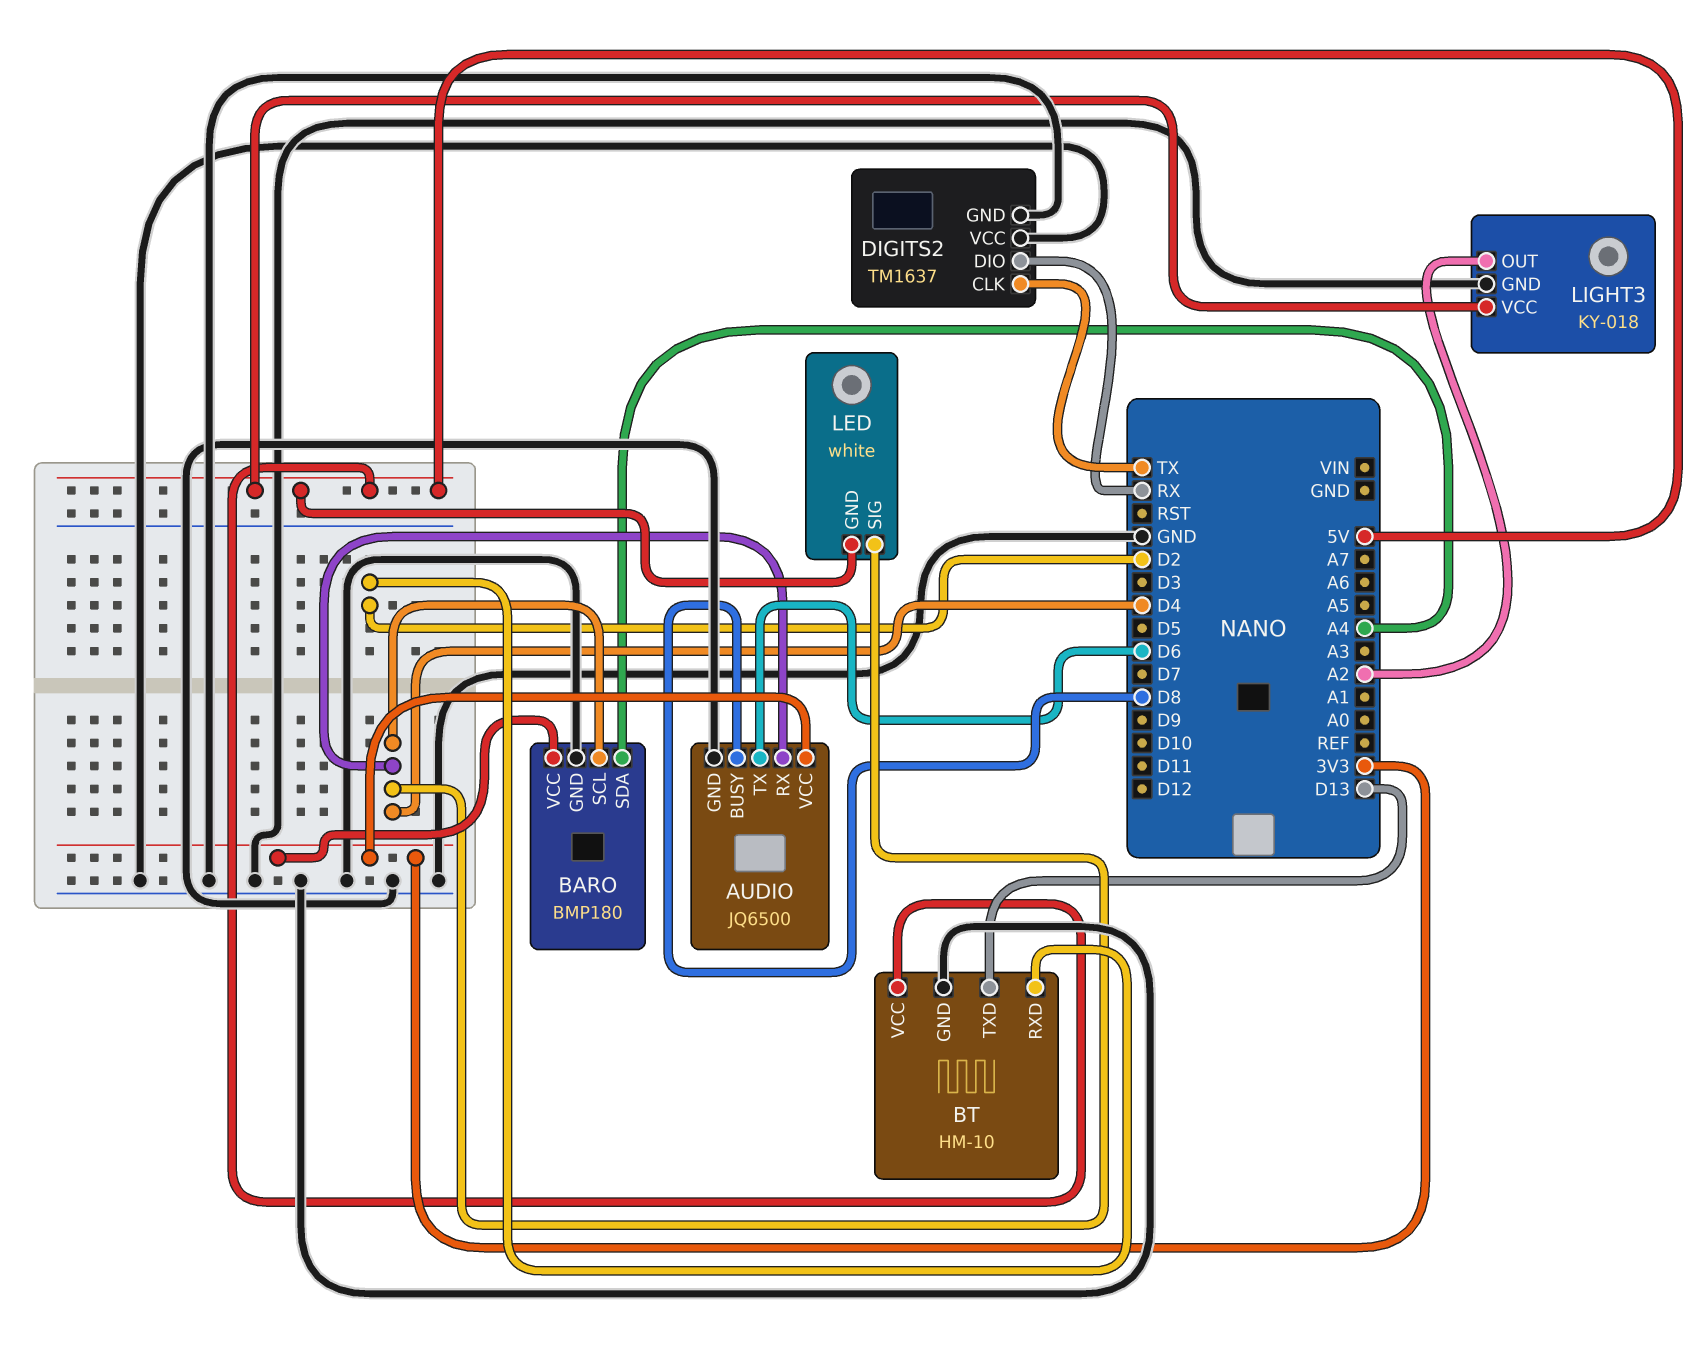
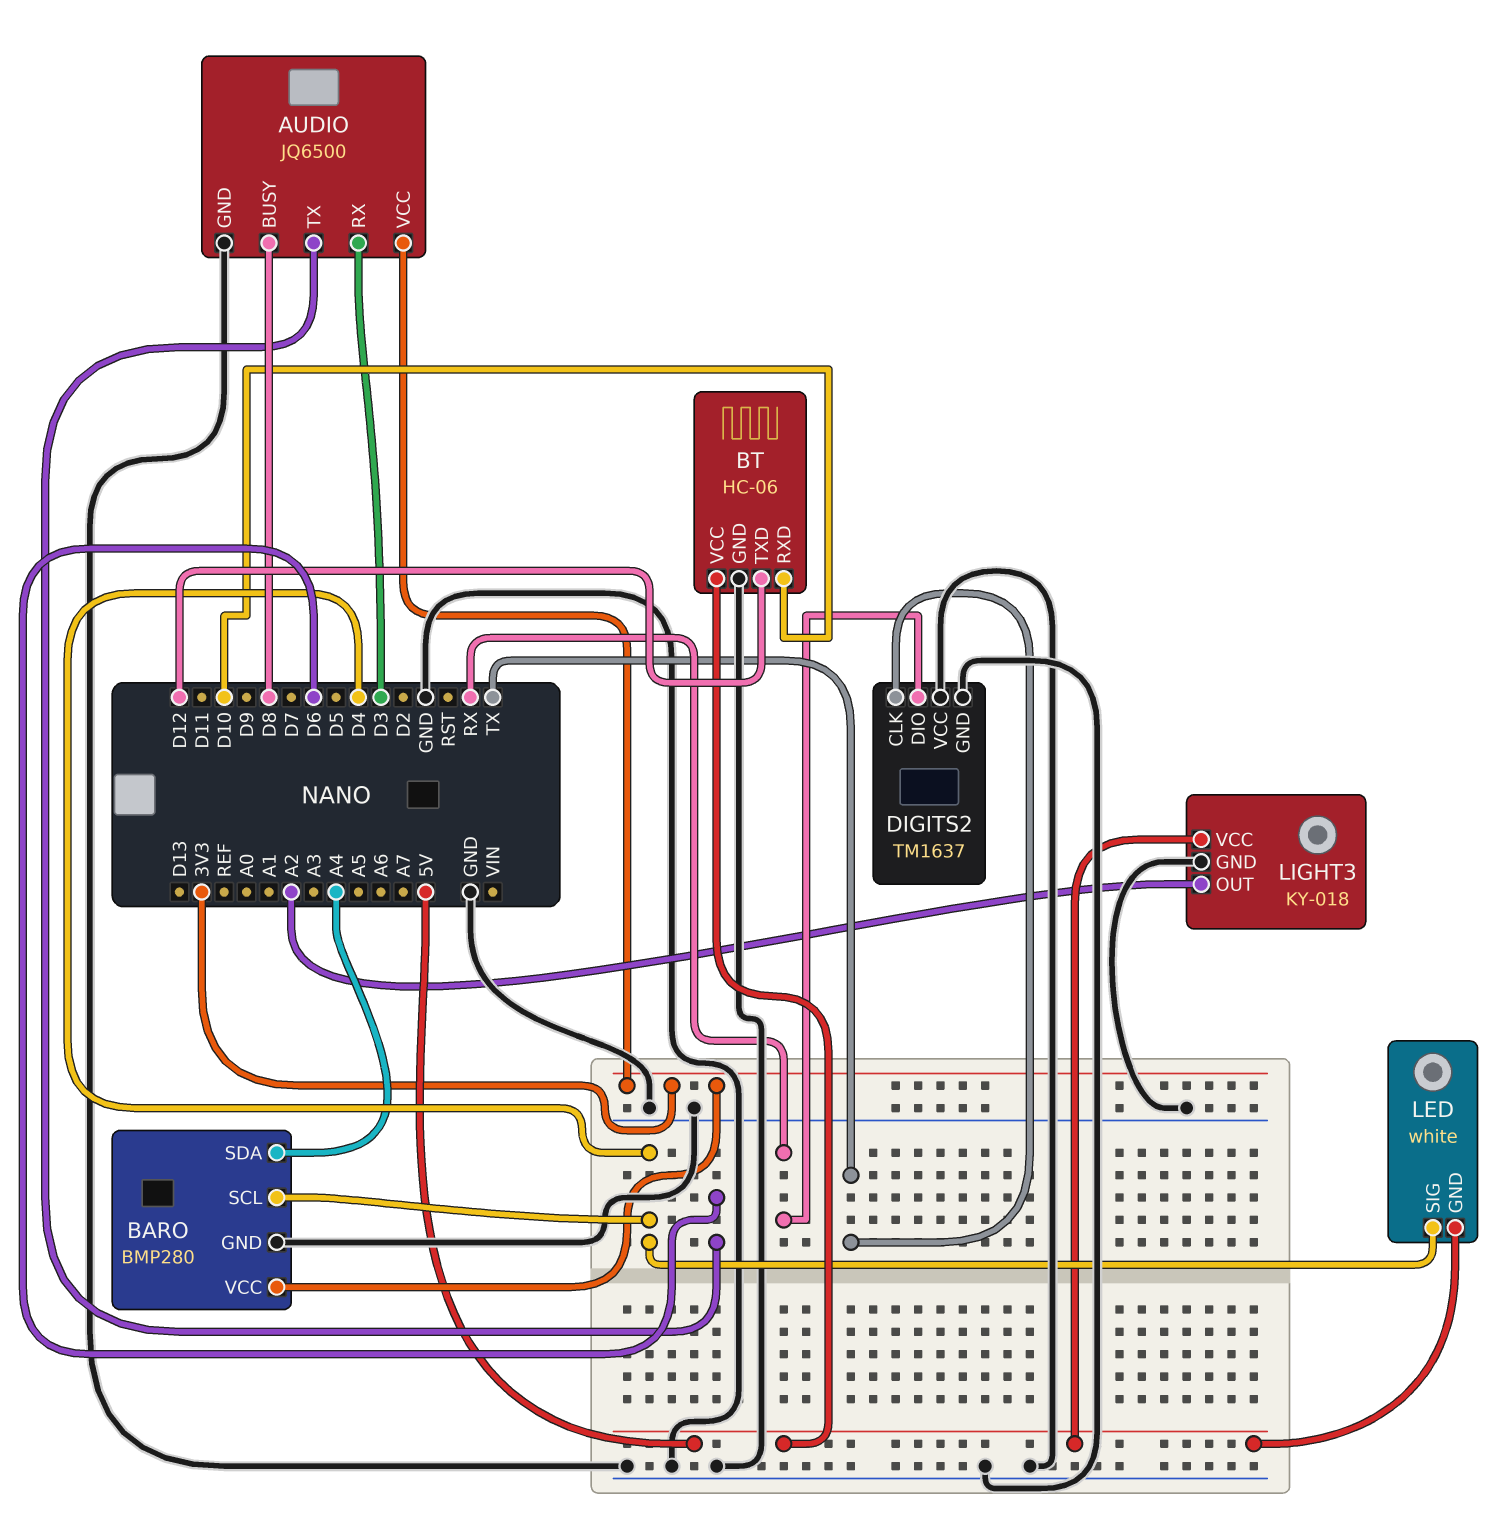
AUDIO pin RX: D4 -> D3
BARO: BMP180 -> BMP280
BT: HM-10 -> HC-06
BT pin RXD: D2 -> D10
BT pin TXD: D13 -> D12

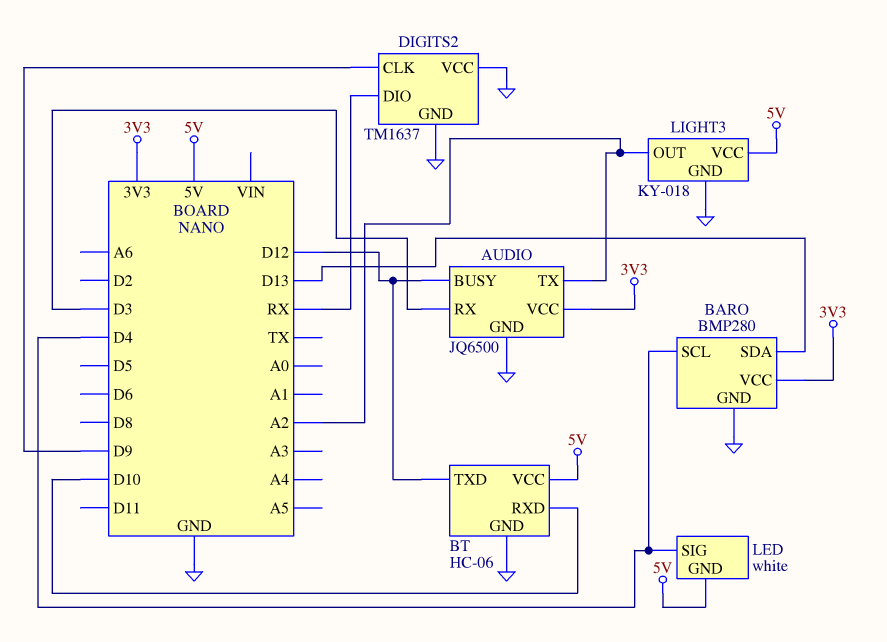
AUDIO pin BUSY: D8 -> D12
AUDIO pin TX: D6 -> A2
BARO pin SDA: A4 -> D13
DIGITS2 pin CLK: TX -> D9

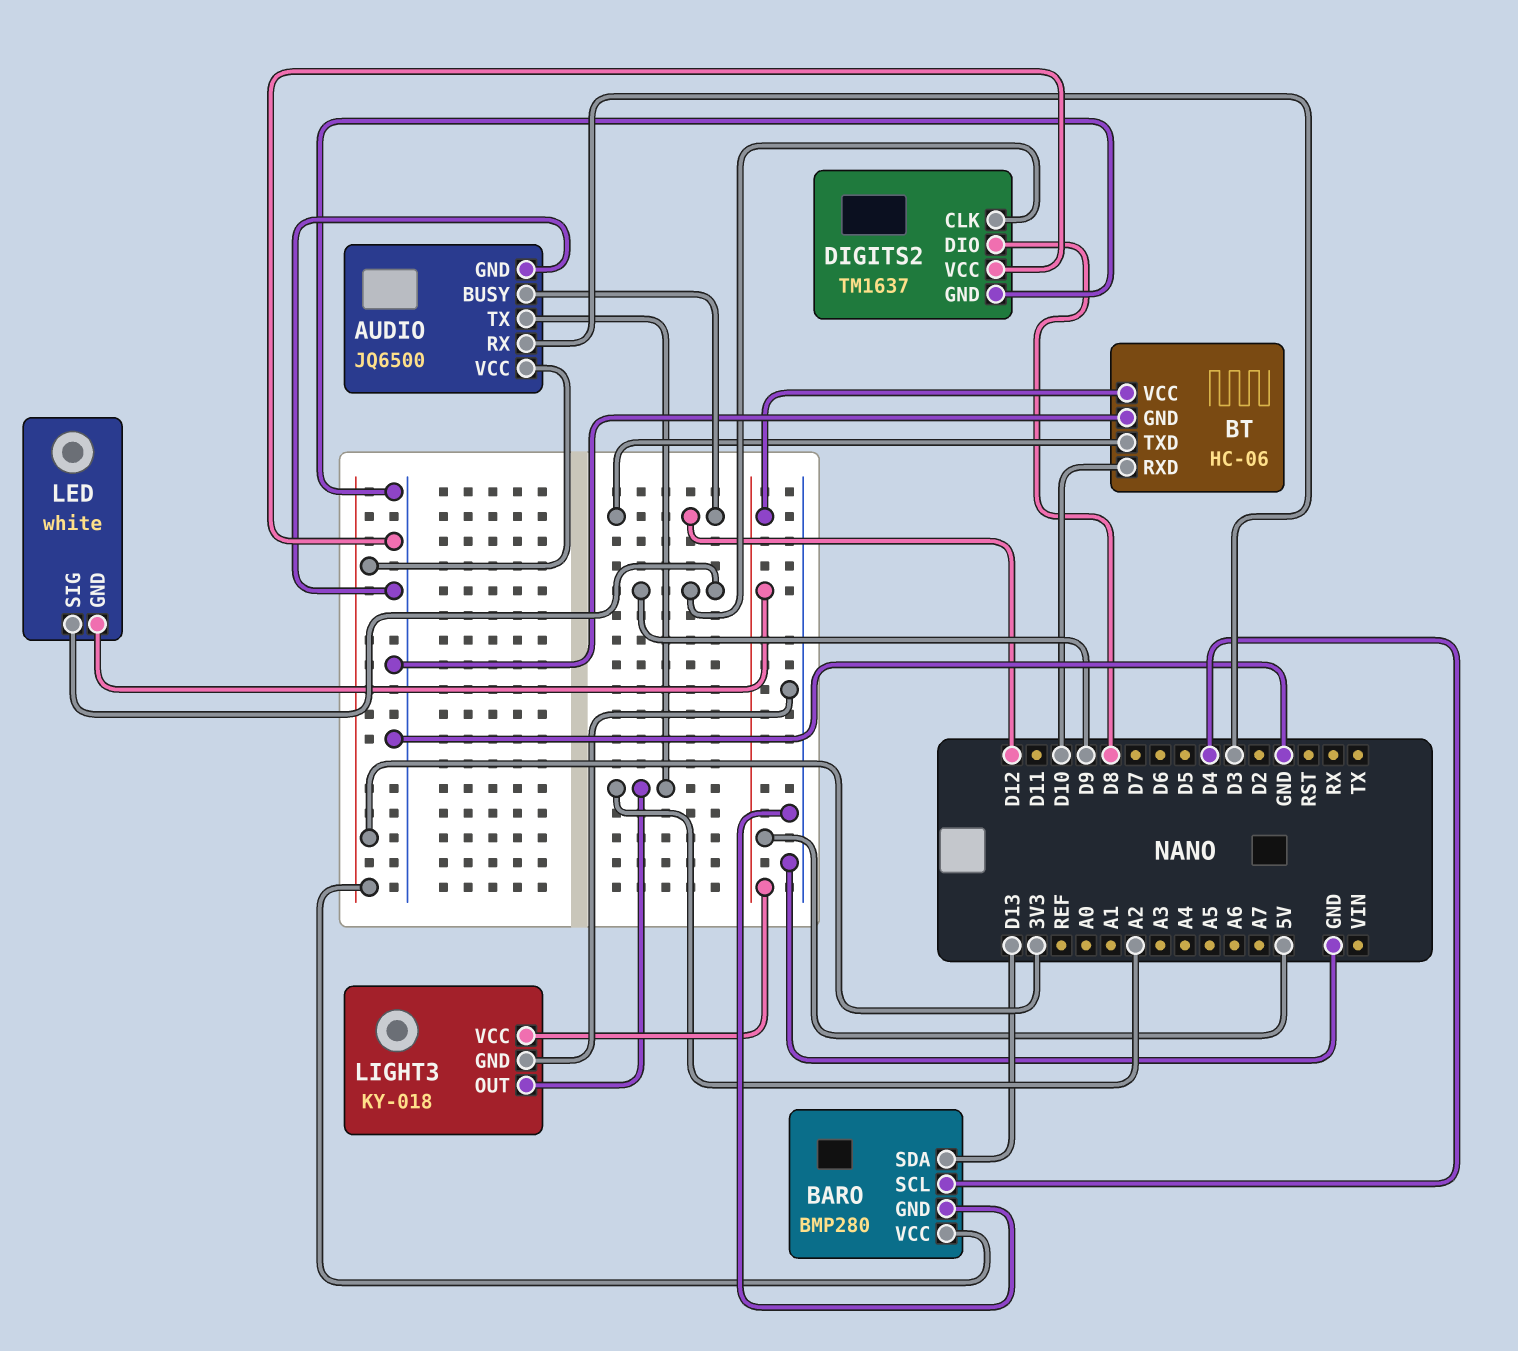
DIGITS2 pin DIO: RX -> D8
LED pin SIG: D4 -> D9

